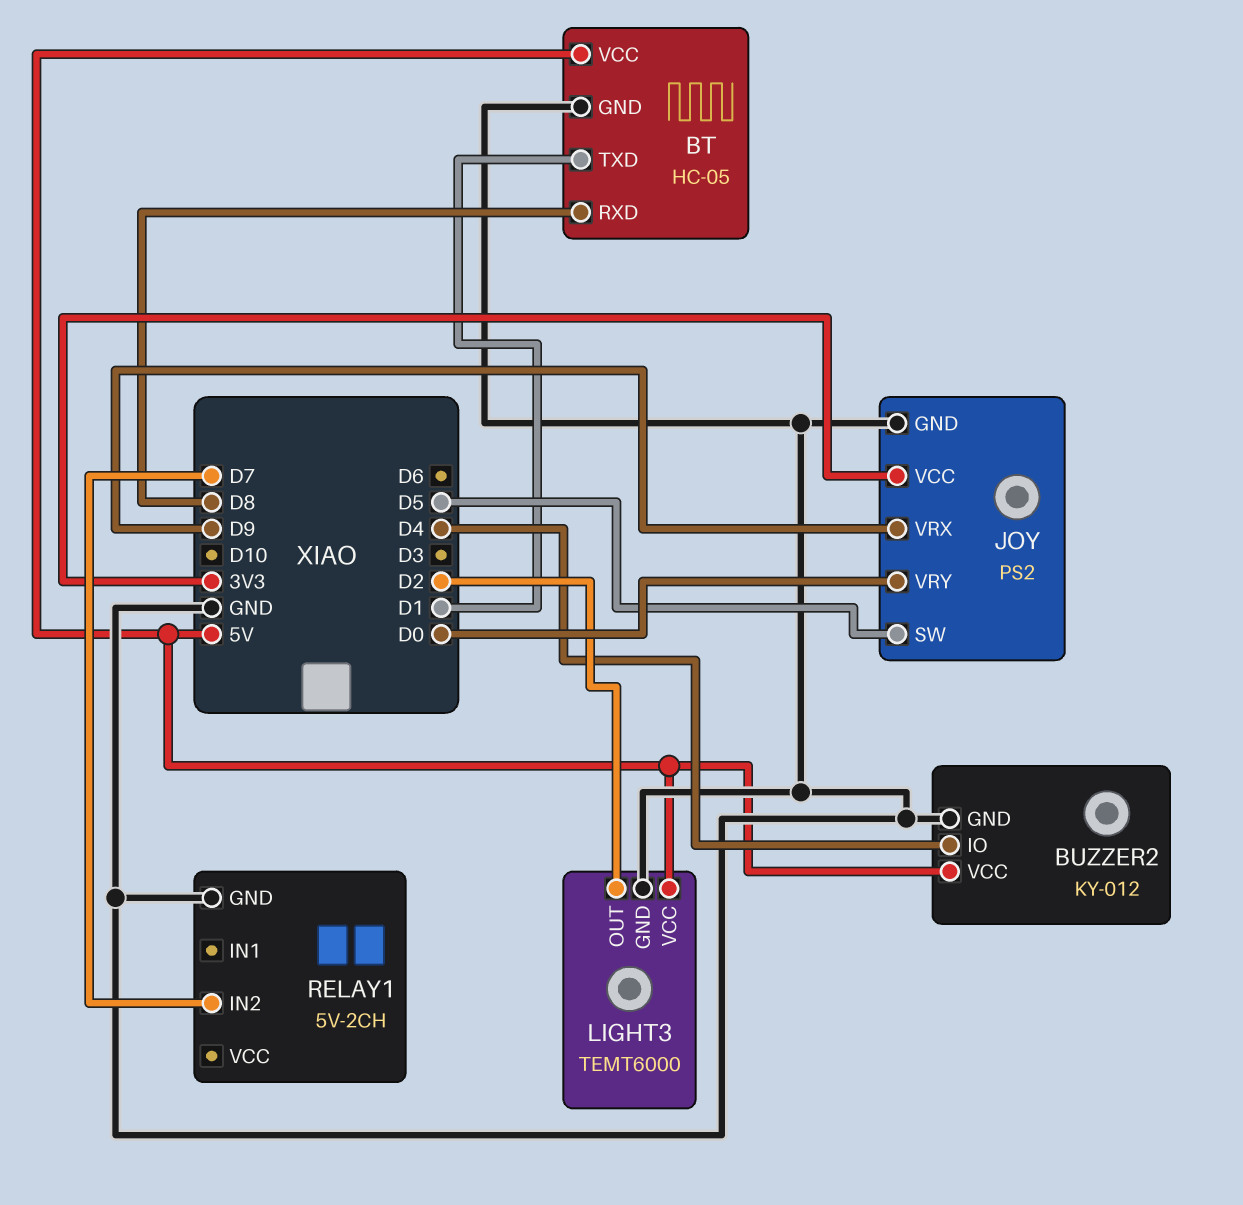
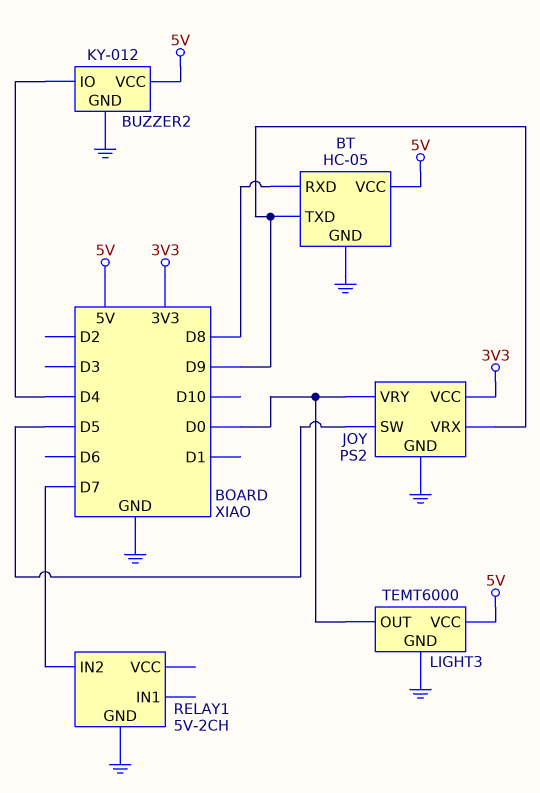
BT pin TXD: D1 -> D9
LIGHT3 pin OUT: D2 -> D0

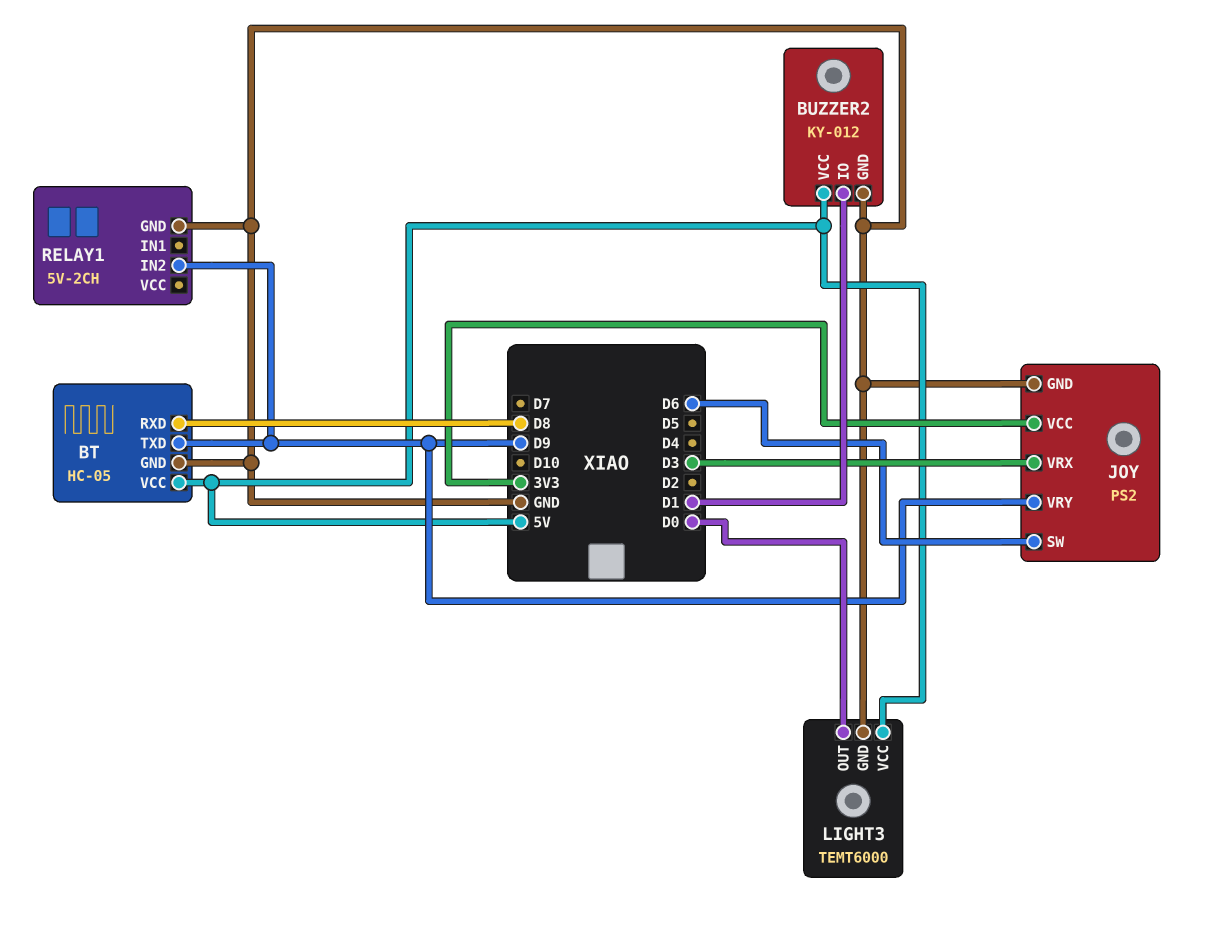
BUZZER2 pin IO: D4 -> D1
JOY pin SW: D5 -> D6
JOY pin VRX: D9 -> D3
JOY pin VRY: D0 -> D9
RELAY1 pin IN2: D7 -> D9

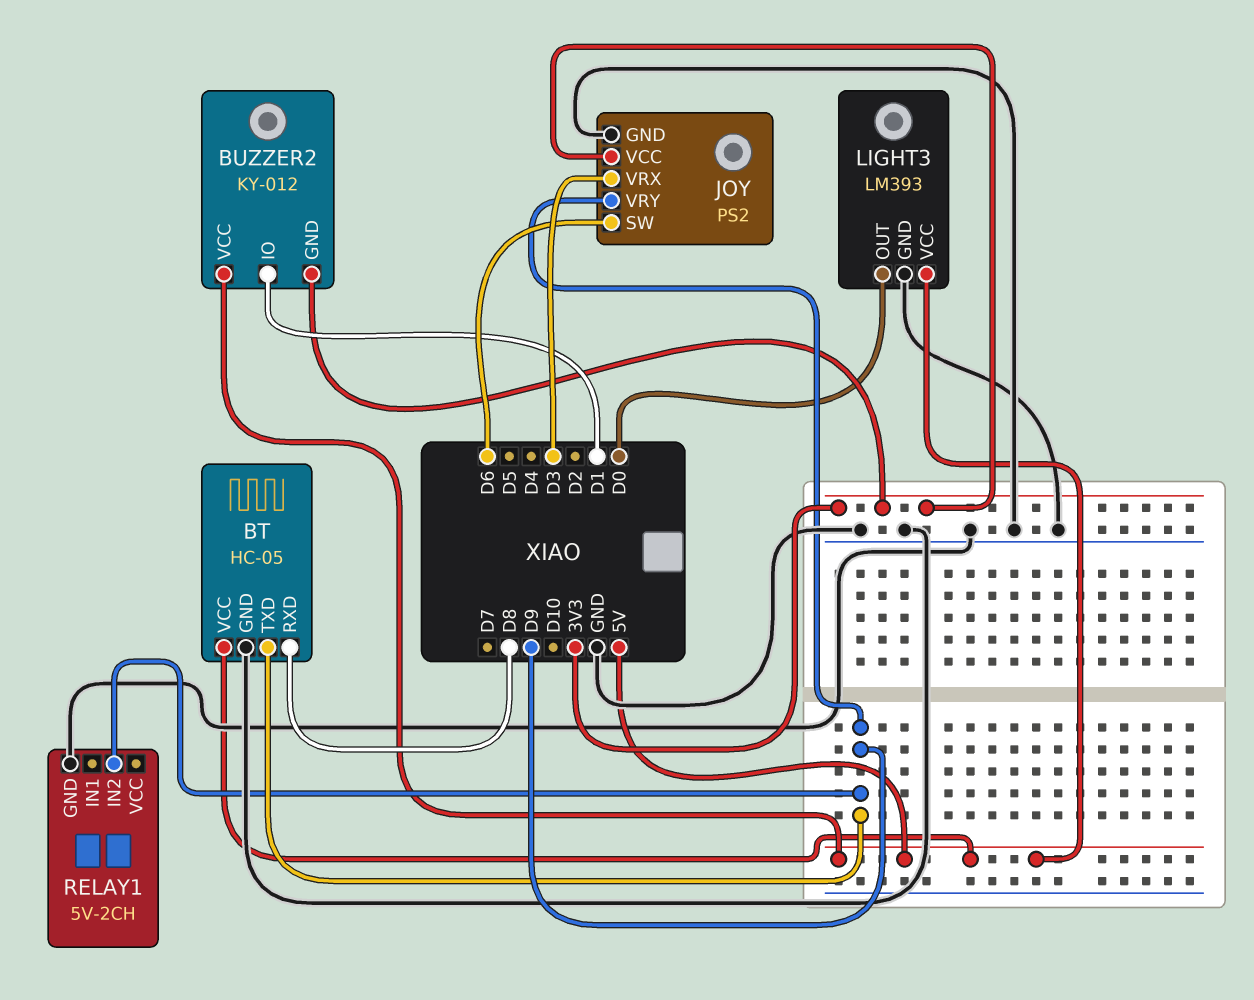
BUZZER2 pin GND: GND -> 3V3
LIGHT3: TEMT6000 -> LM393

